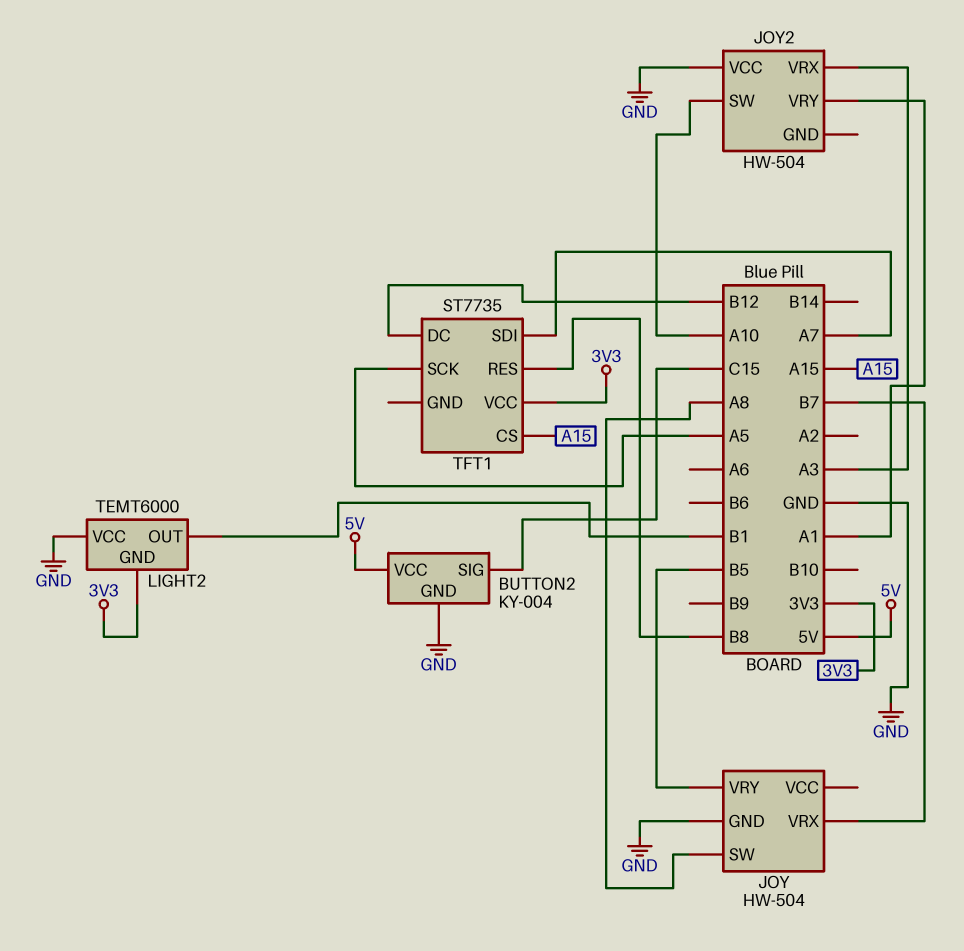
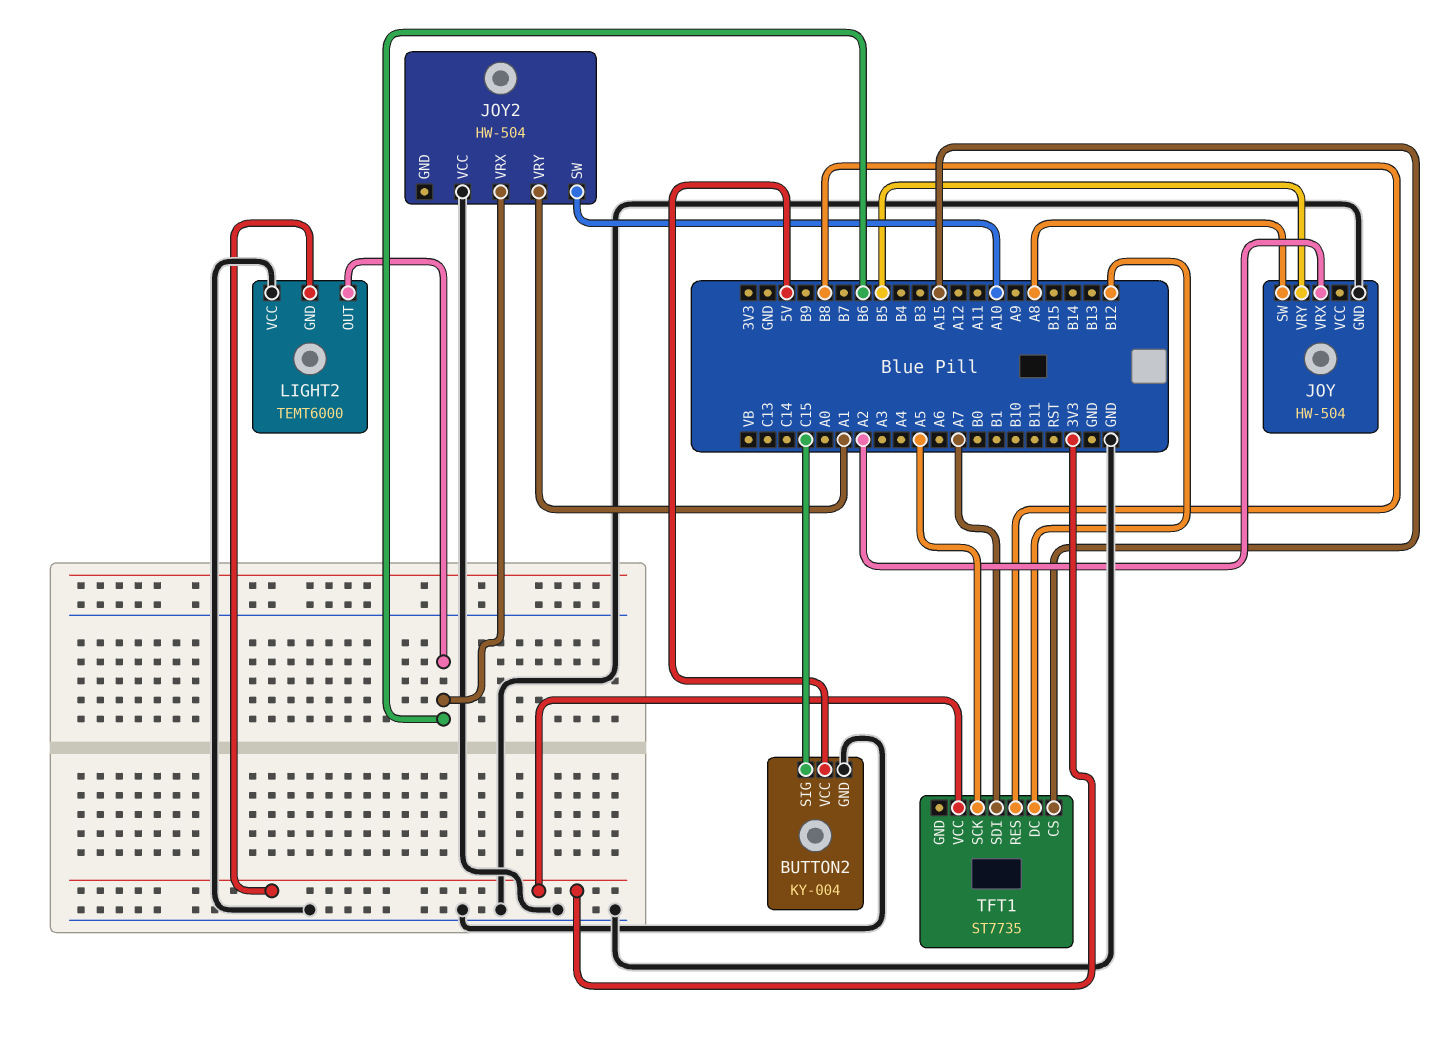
JOY pin VRX: B7 -> A2
JOY2 pin VRX: A3 -> B6
LIGHT2 pin OUT: B1 -> B6

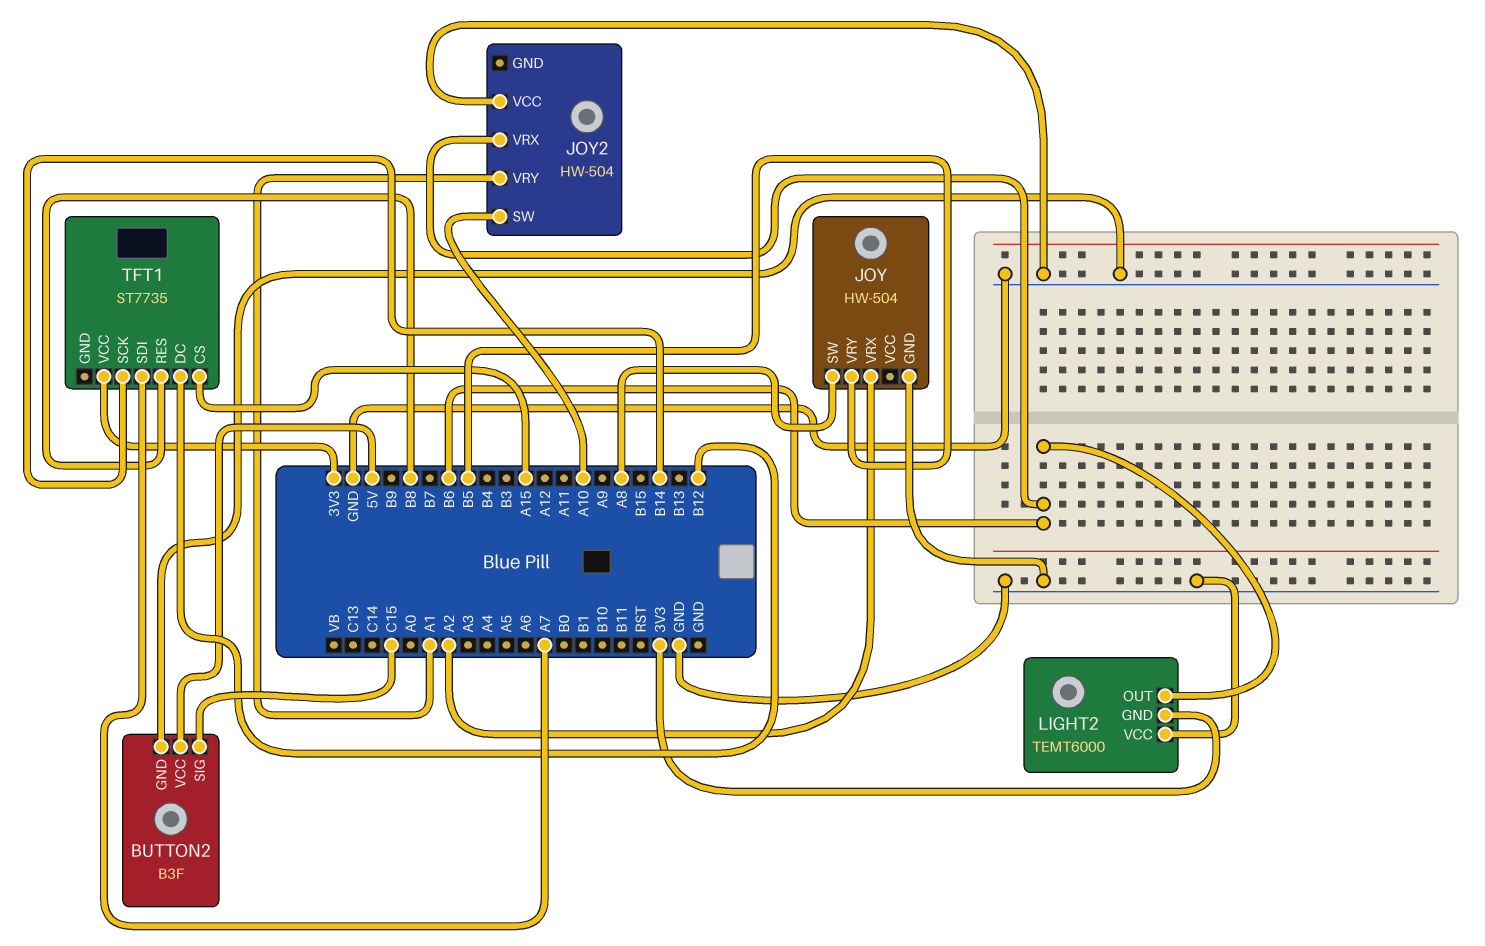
BUTTON2: KY-004 -> B3F
TFT1 pin SCK: A5 -> B14

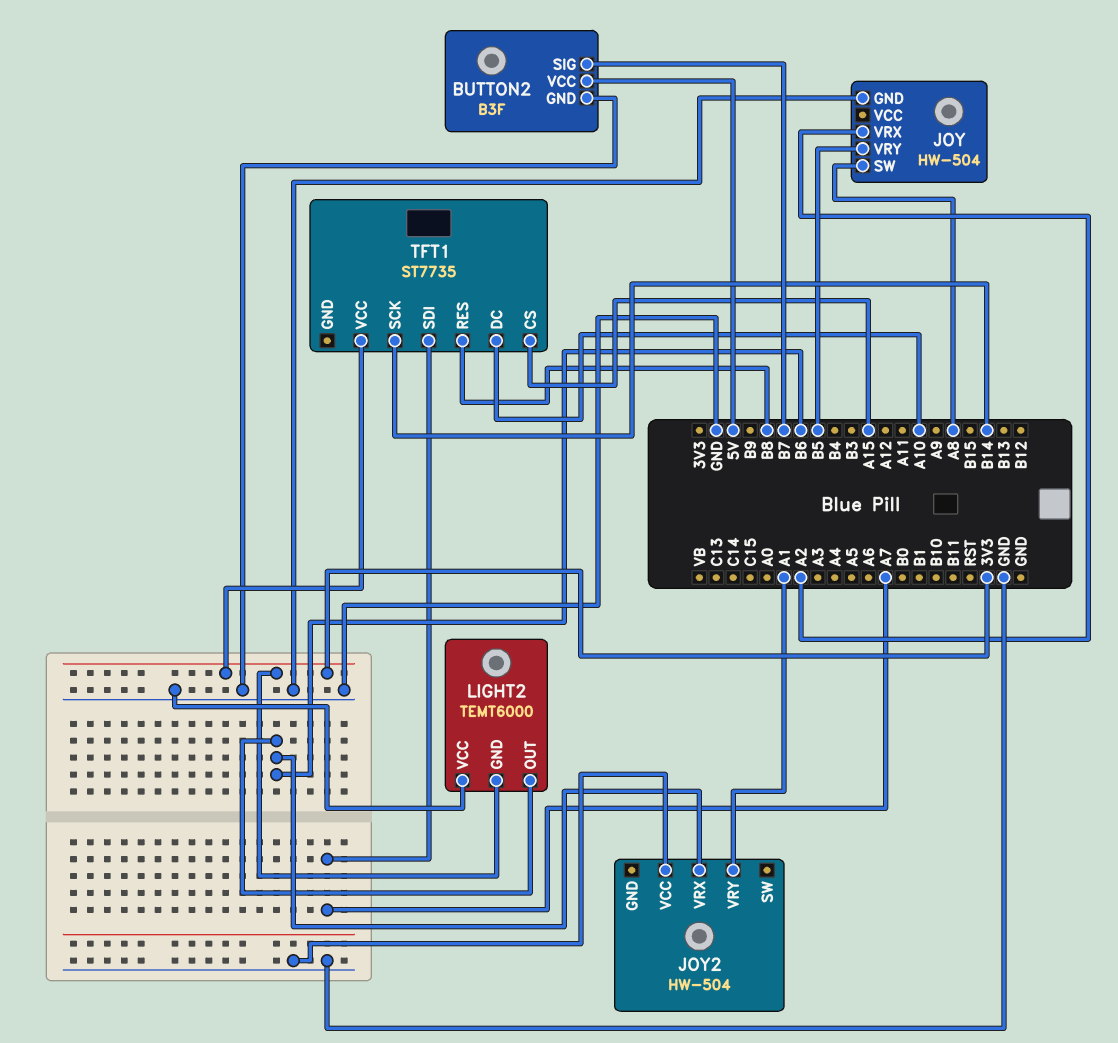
BUTTON2 pin SIG: C15 -> B7
JOY2 pin SW: A10 -> none
TFT1 pin DC: B12 -> A10

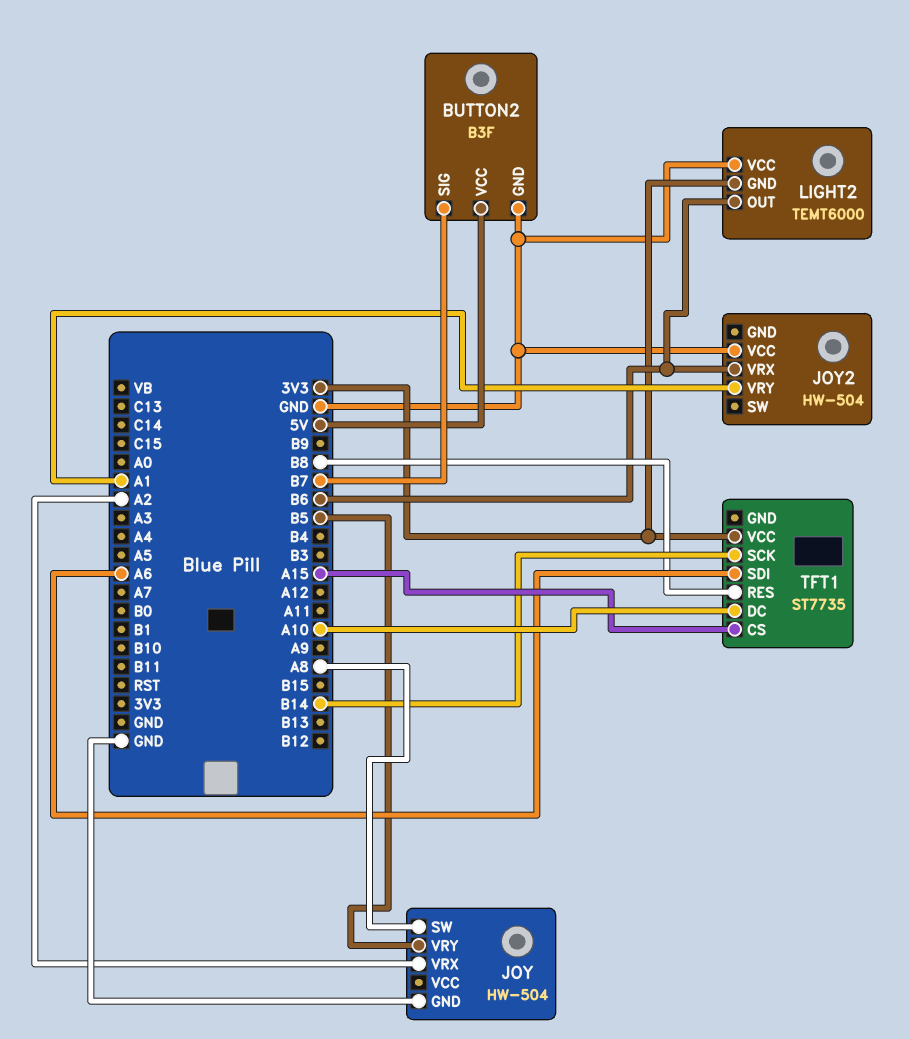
TFT1 pin SDI: A7 -> A6

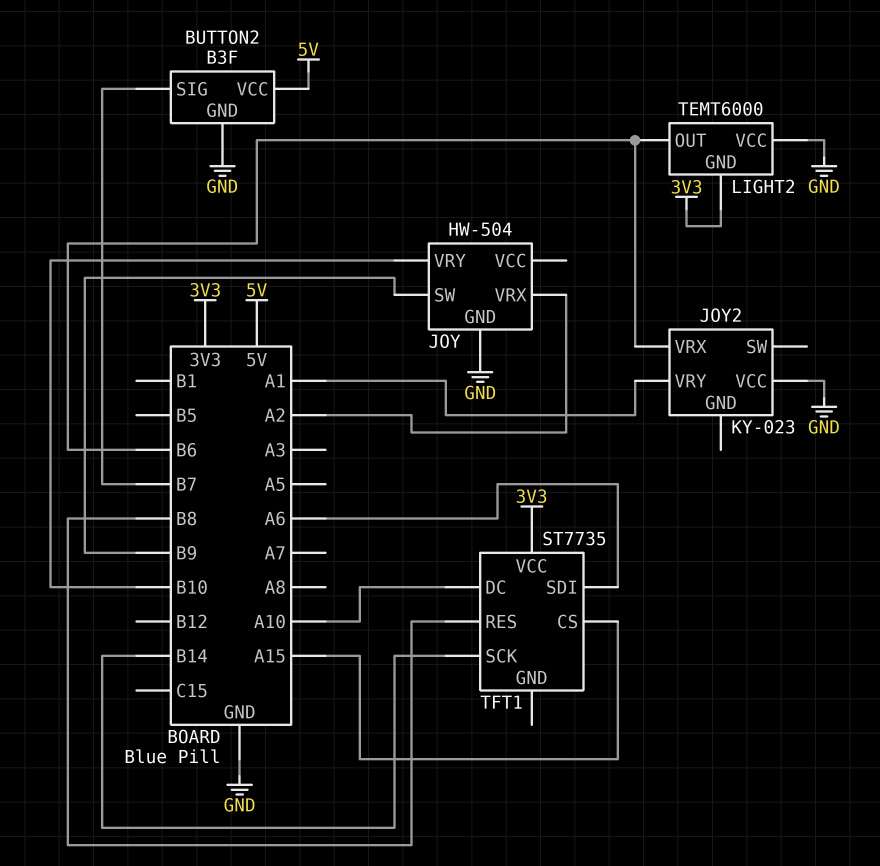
JOY pin SW: A8 -> B9
JOY pin VRY: B5 -> B10
JOY2: HW-504 -> KY-023

